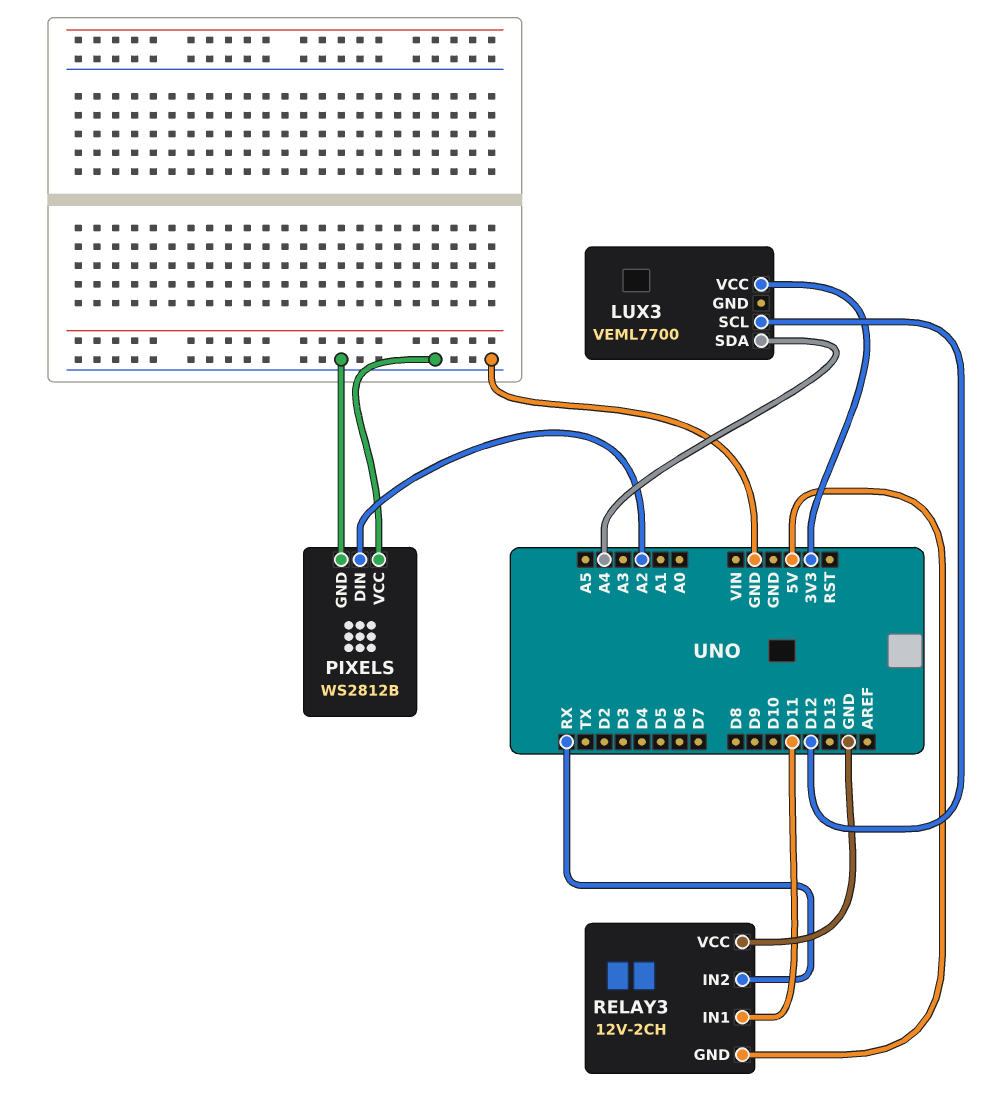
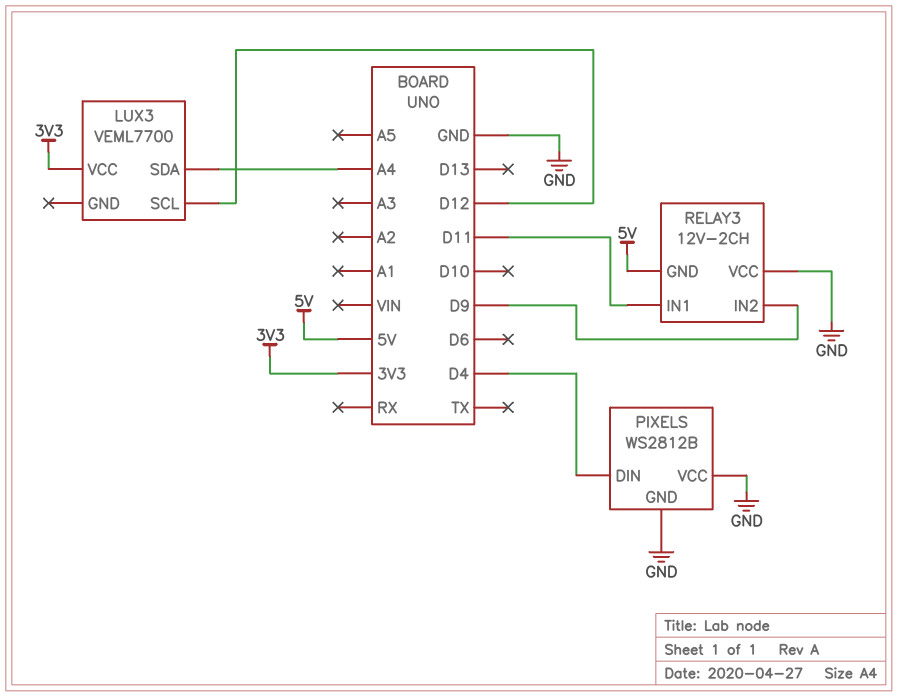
PIXELS pin DIN: A2 -> D4
RELAY3 pin IN2: RX -> D9

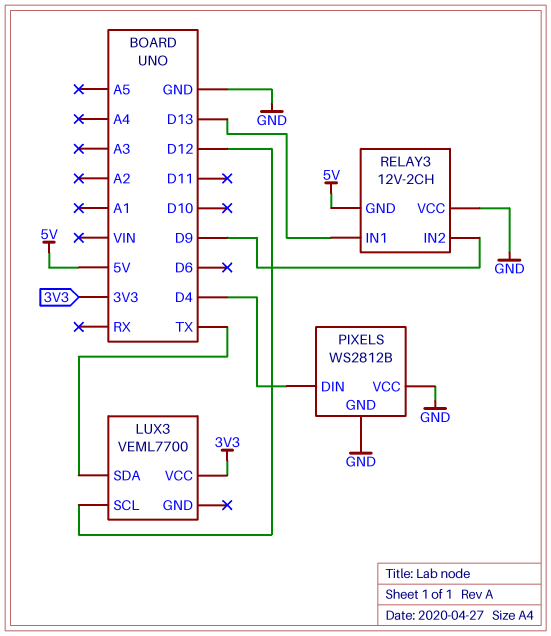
LUX3 pin SDA: A4 -> TX
RELAY3 pin IN1: D11 -> D13

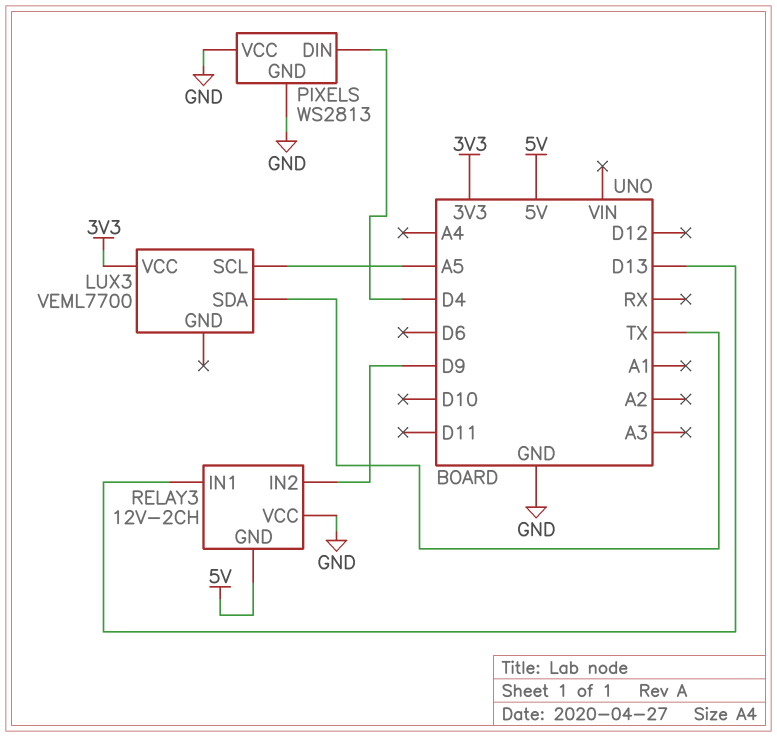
LUX3 pin SCL: D12 -> A5
PIXELS: WS2812B -> WS2813

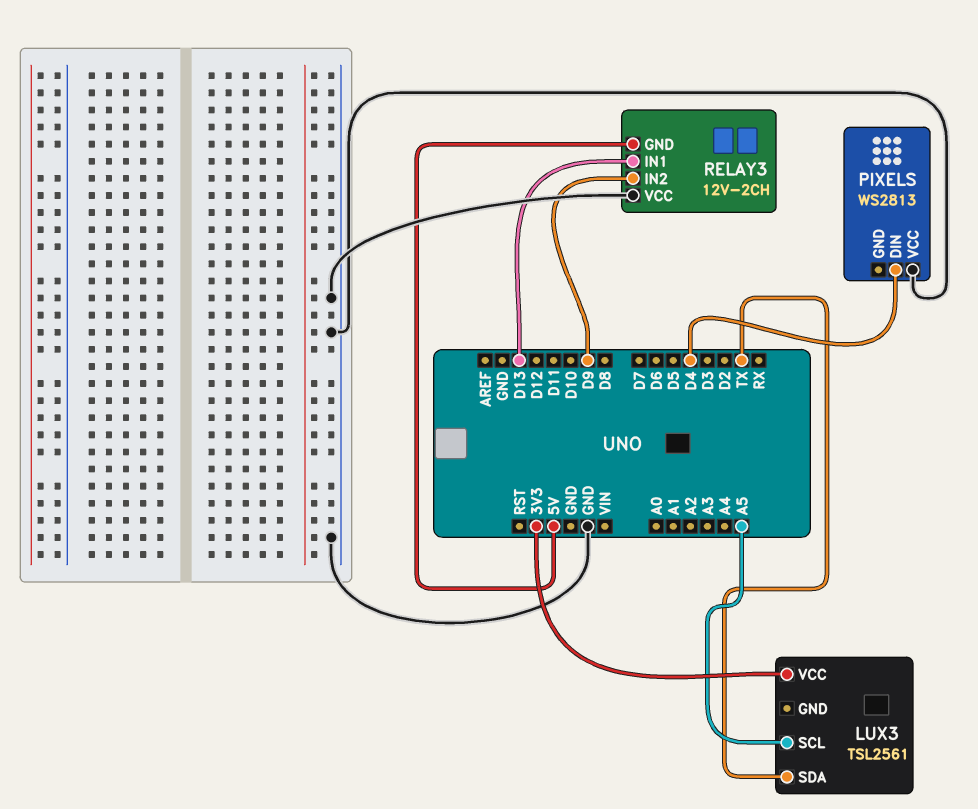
LUX3: VEML7700 -> TSL2561
PIXELS pin GND: GND -> none

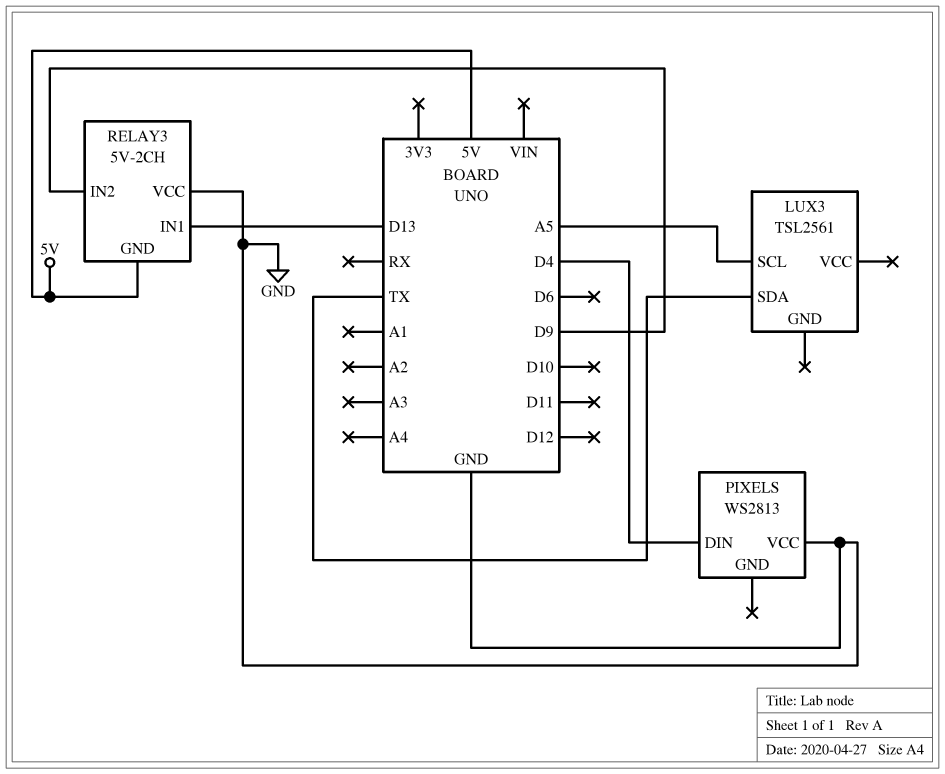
LUX3 pin VCC: 3V3 -> none
RELAY3: 12V-2CH -> 5V-2CH

